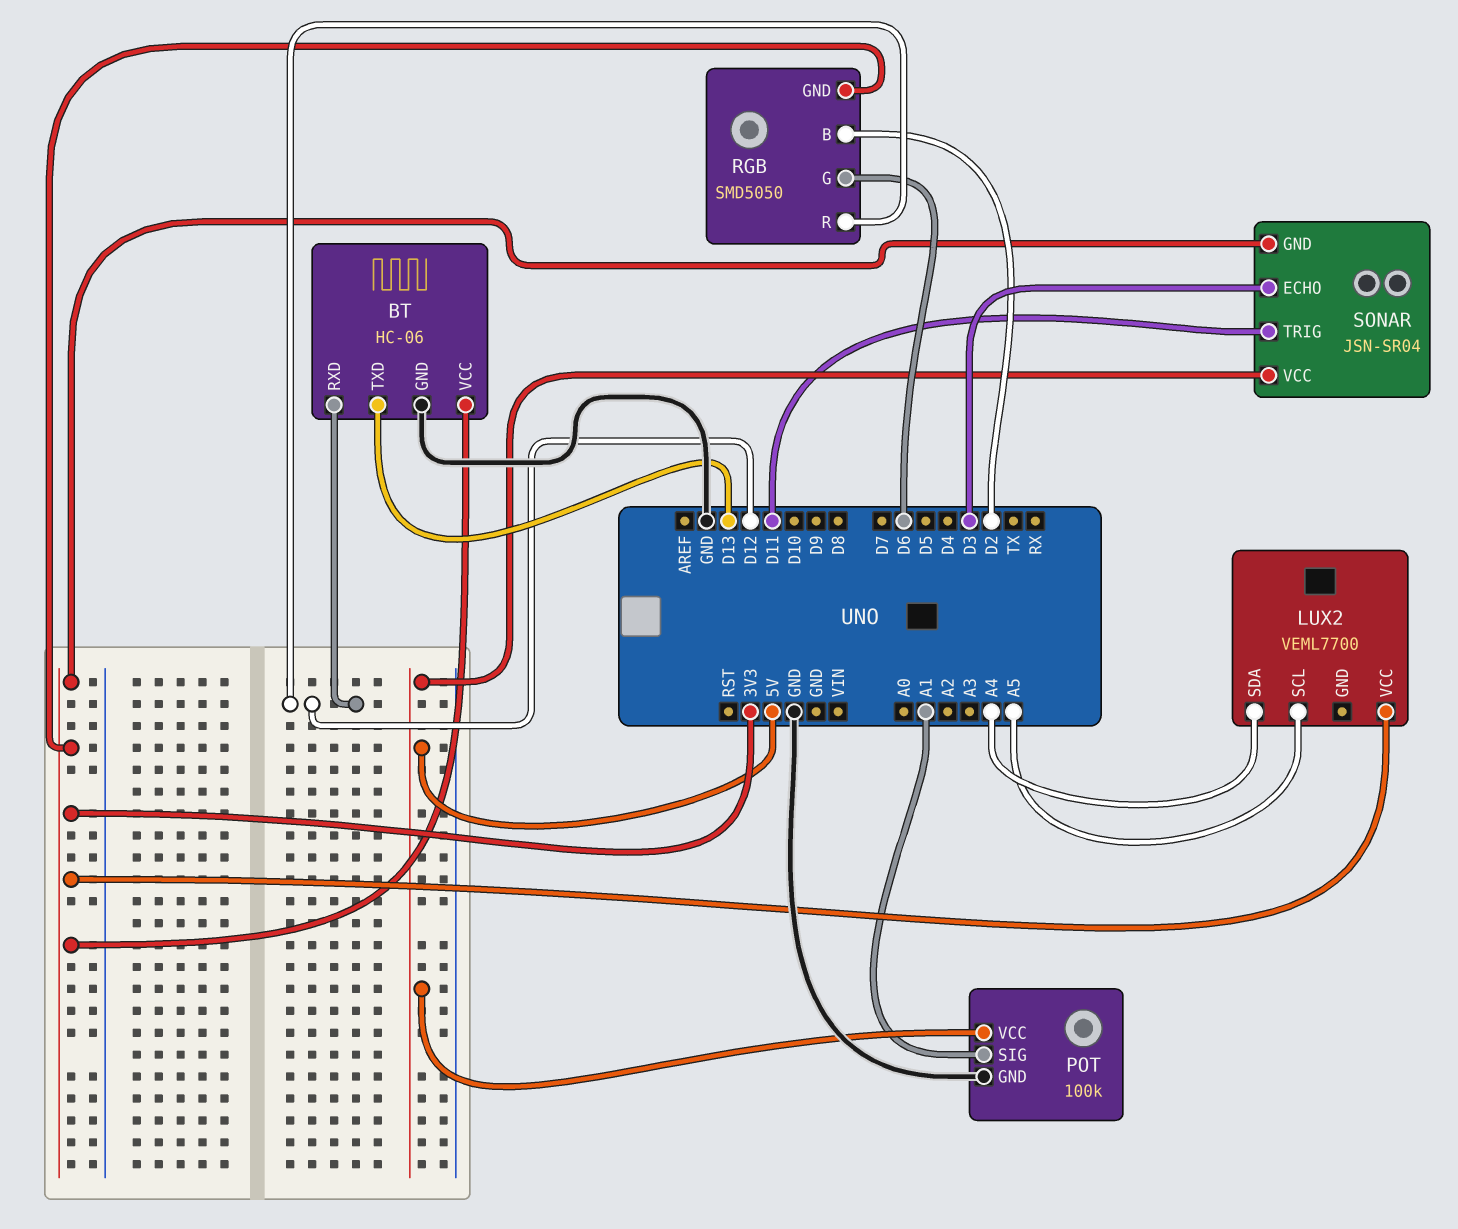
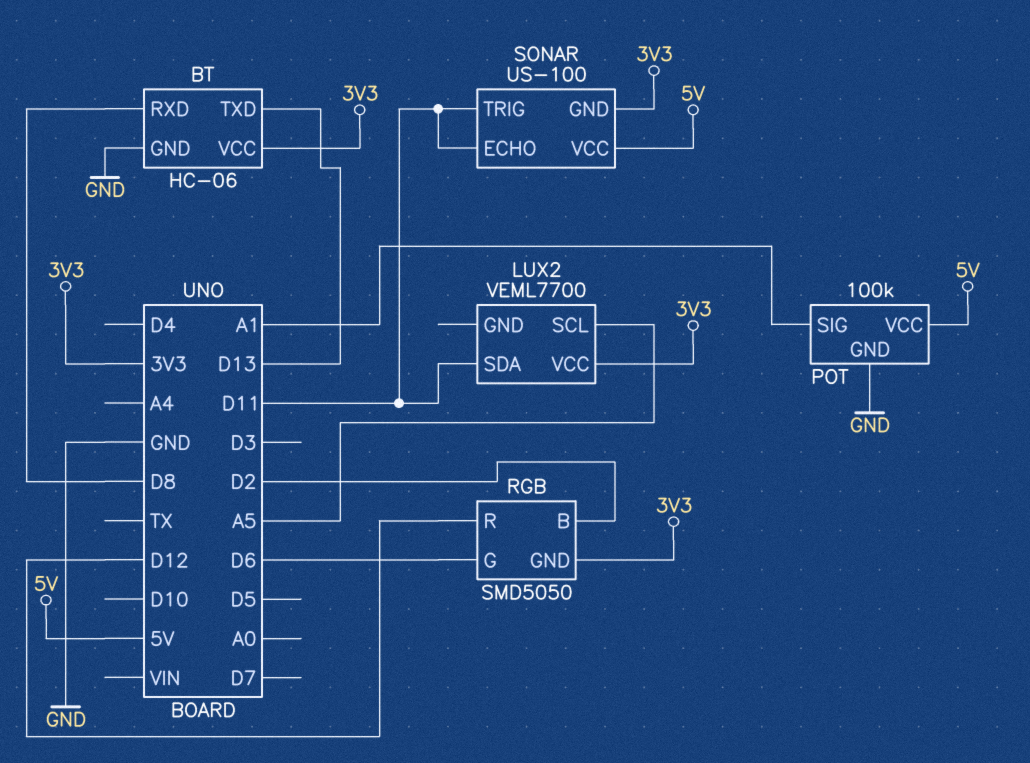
BT pin RXD: D12 -> D8
LUX2 pin SDA: A4 -> D11
SONAR: JSN-SR04 -> US-100
SONAR pin ECHO: D3 -> D11

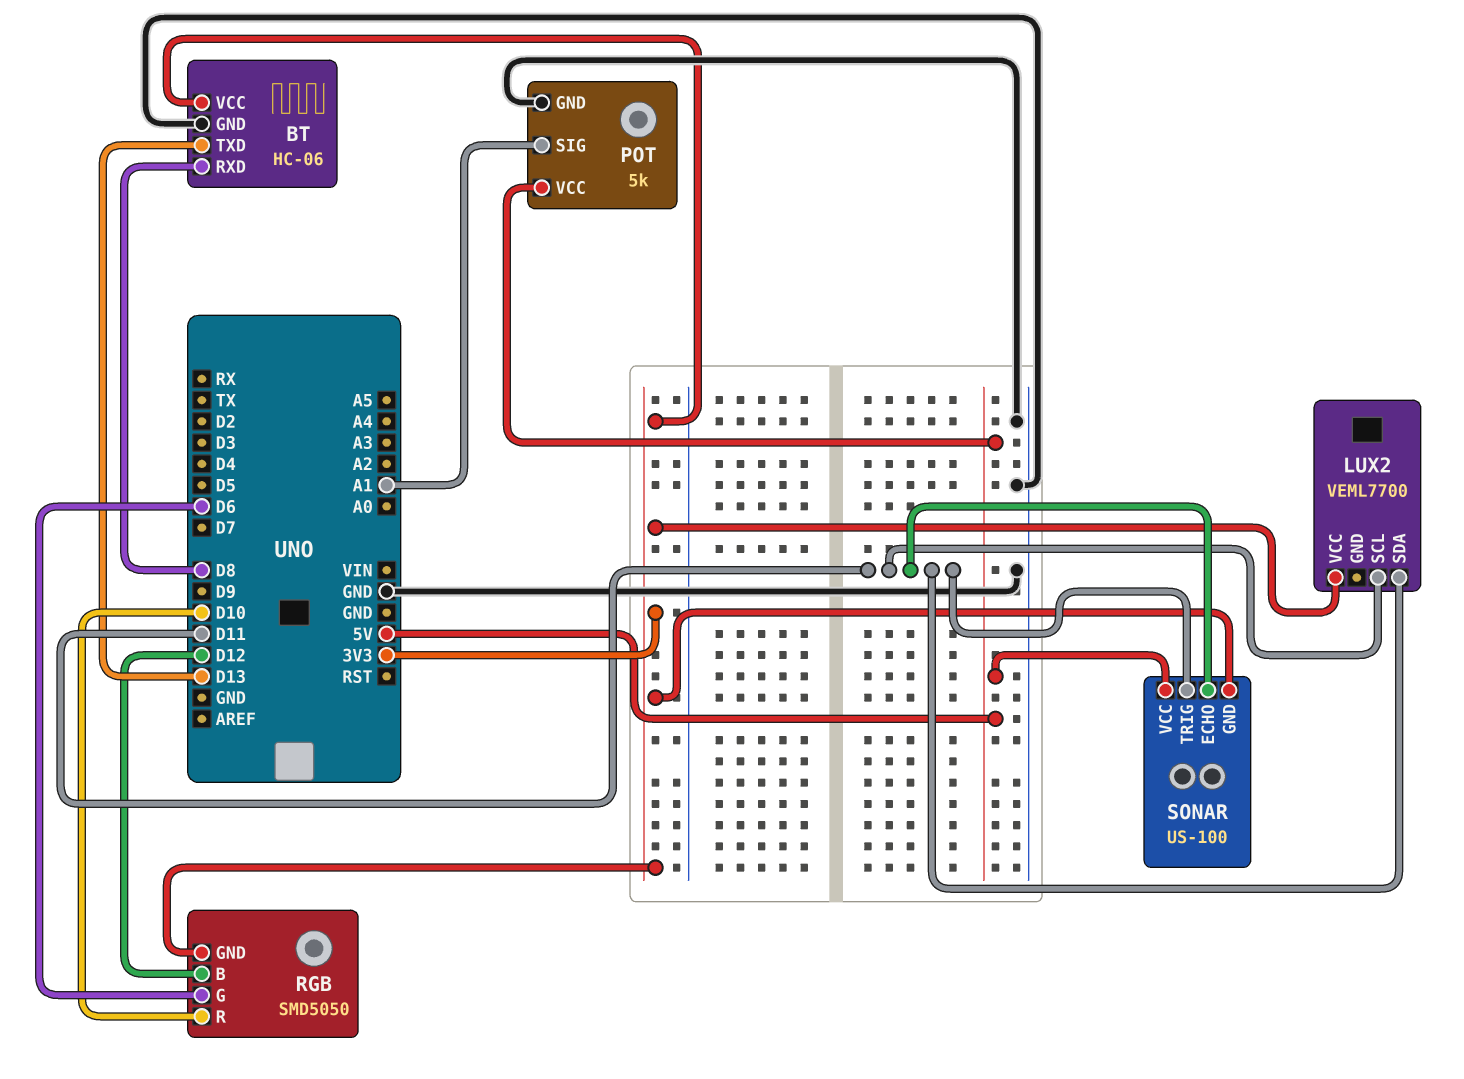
LUX2 pin SCL: A5 -> D11
POT: 100k -> 5k
RGB pin B: D2 -> D12
RGB pin R: D12 -> D10

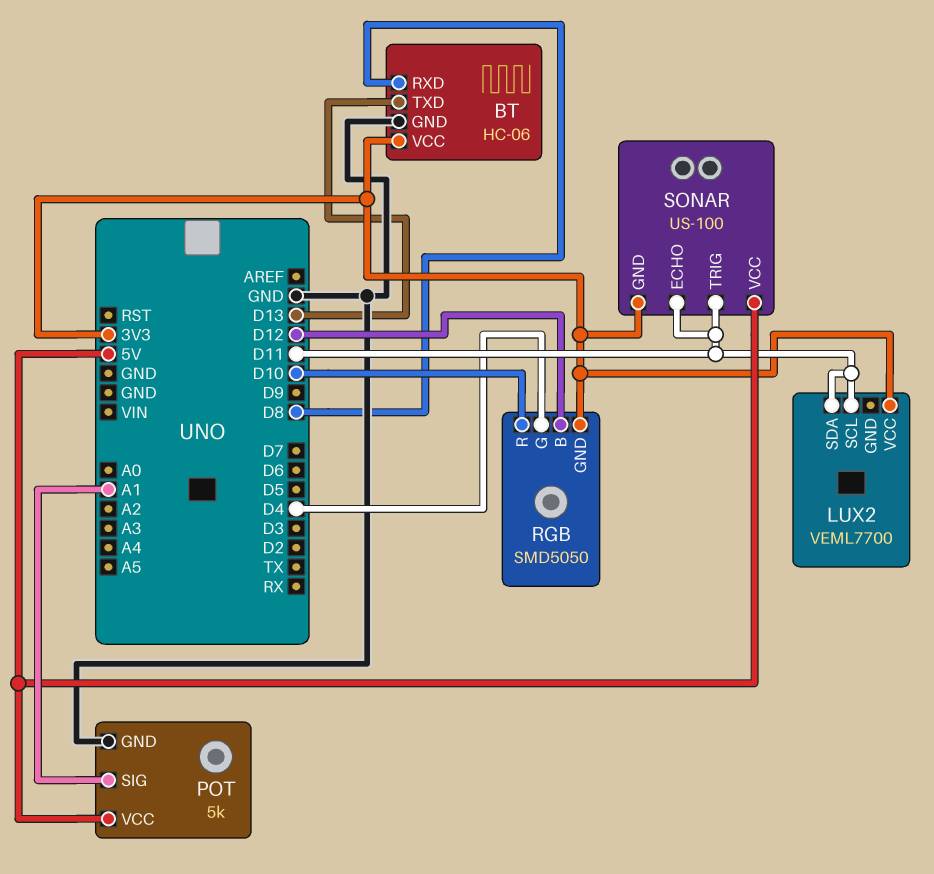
RGB pin G: D6 -> D4

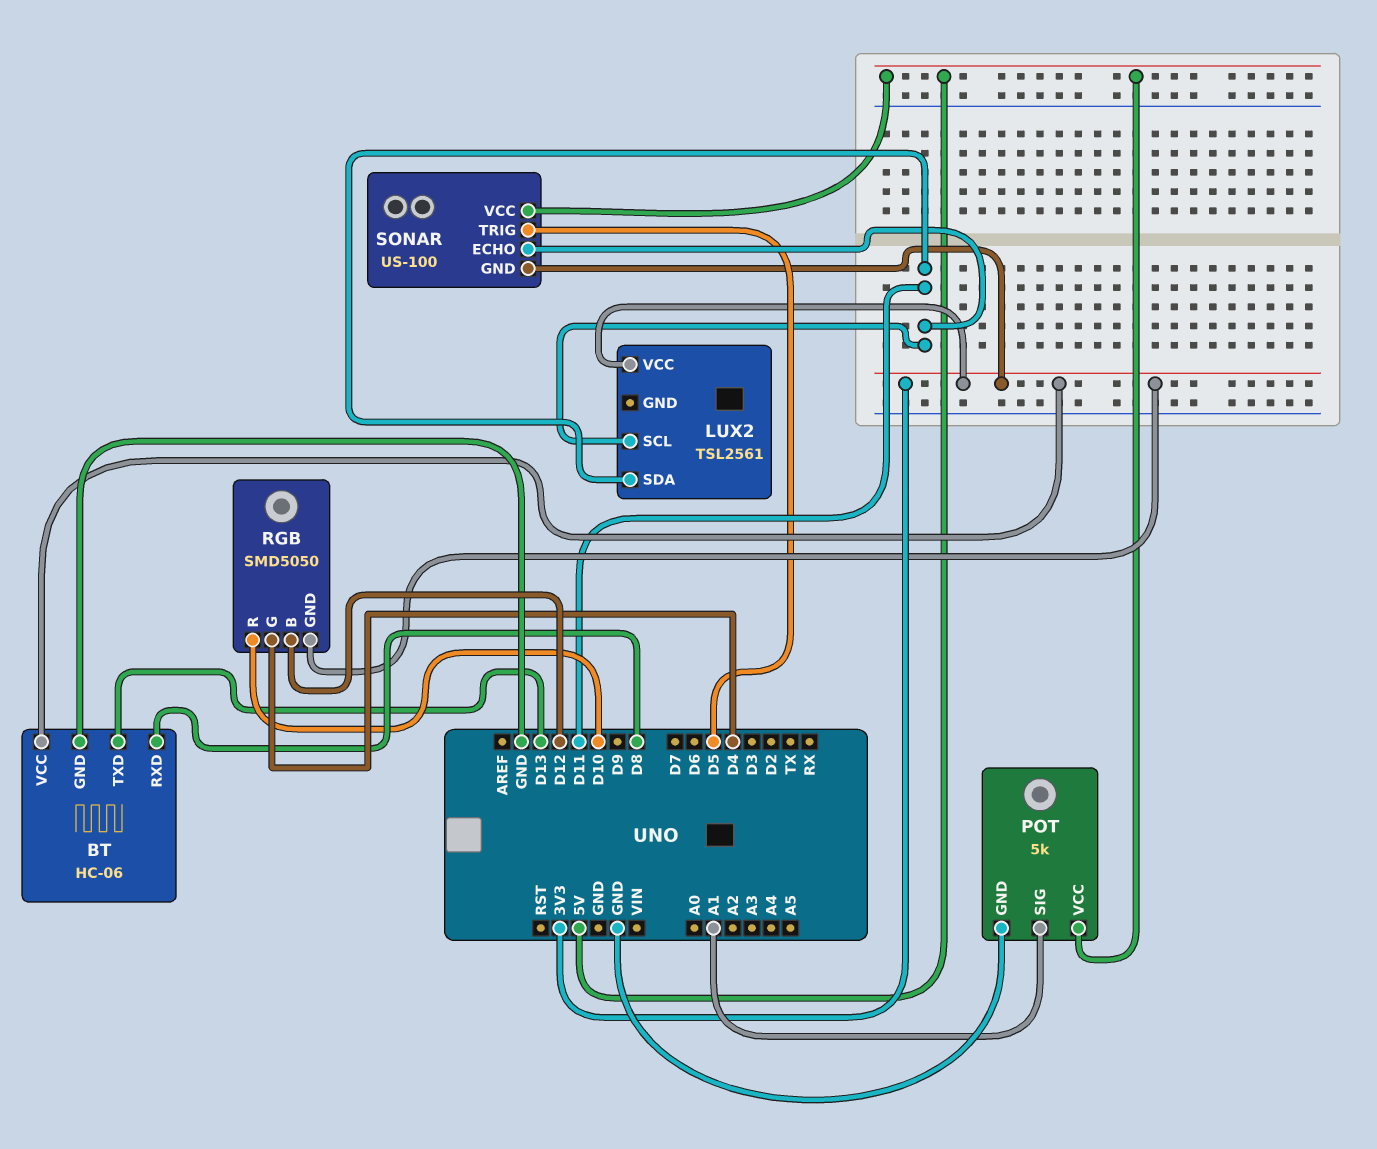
LUX2: VEML7700 -> TSL2561
SONAR pin TRIG: D11 -> D5

